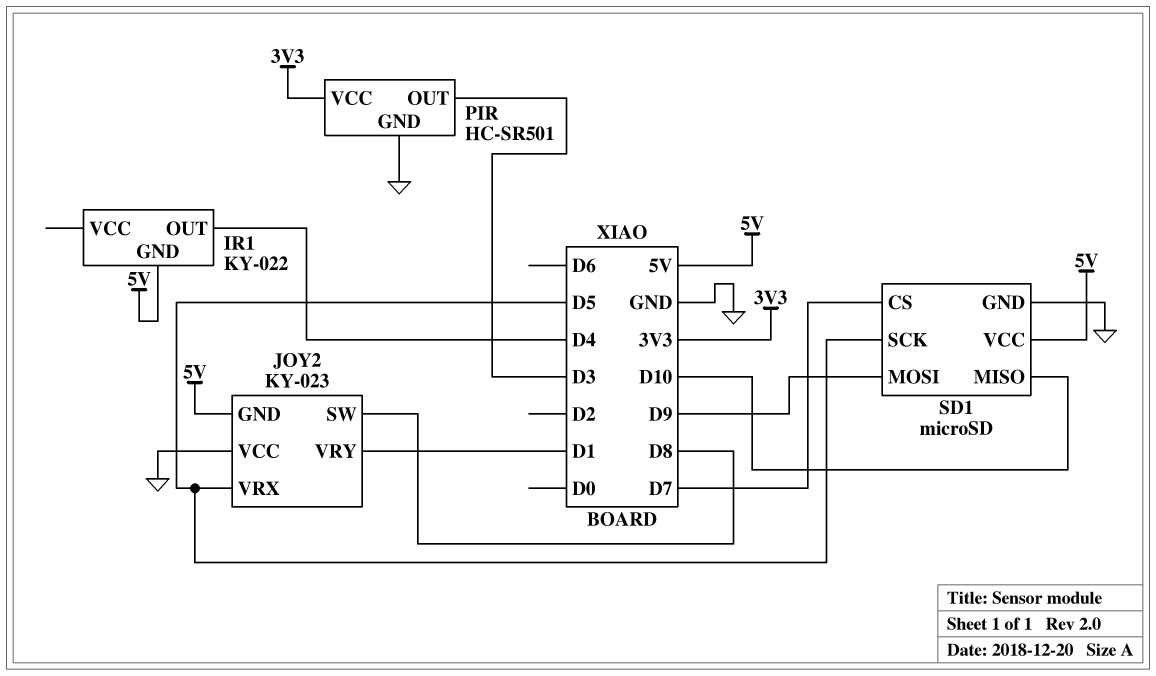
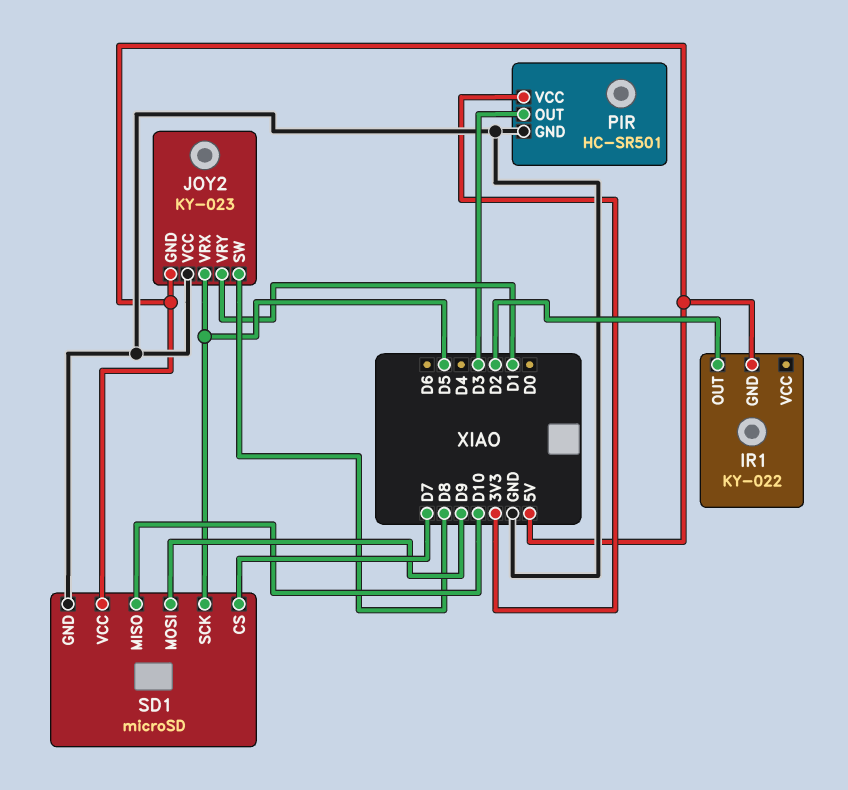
IR1 pin OUT: D4 -> D2

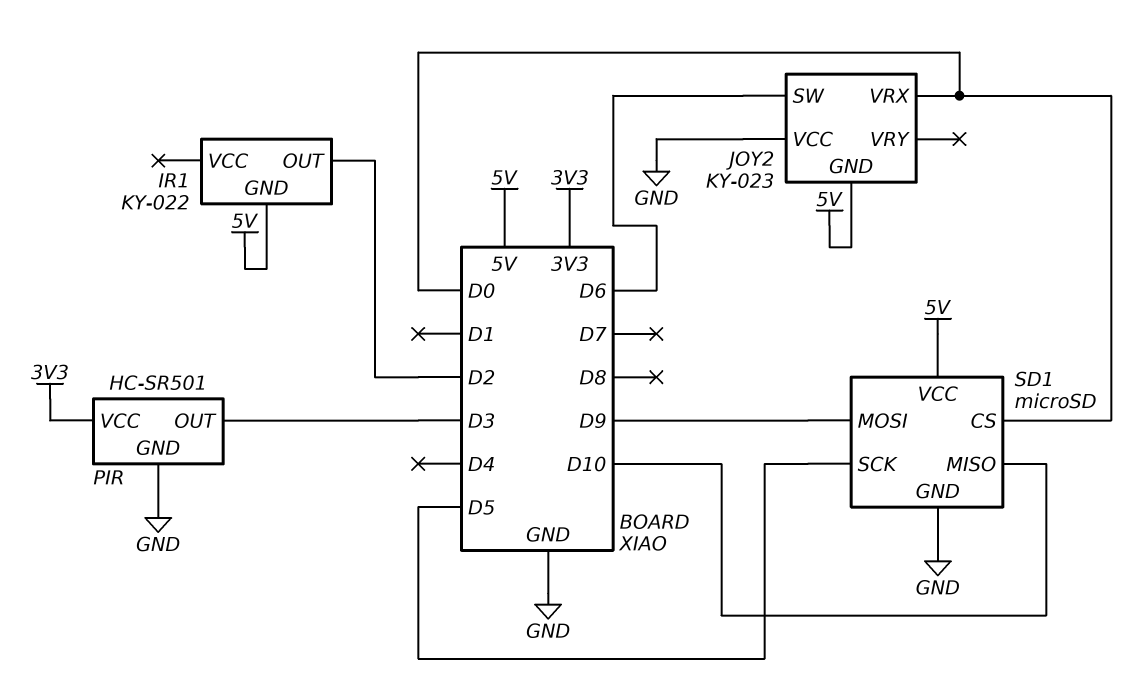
JOY2 pin SW: D8 -> D6
JOY2 pin VRX: D5 -> D0
JOY2 pin VRY: D1 -> none
SD1 pin CS: D7 -> D0

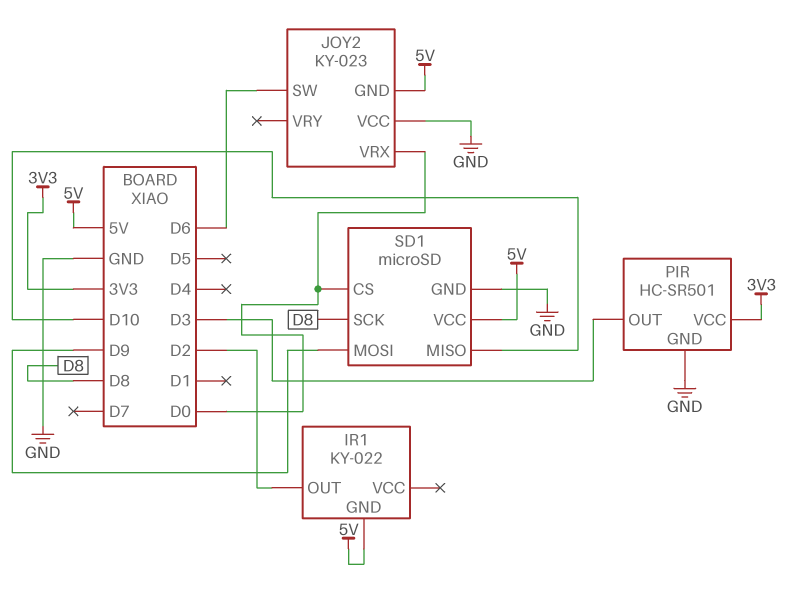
SD1 pin SCK: D5 -> D8

